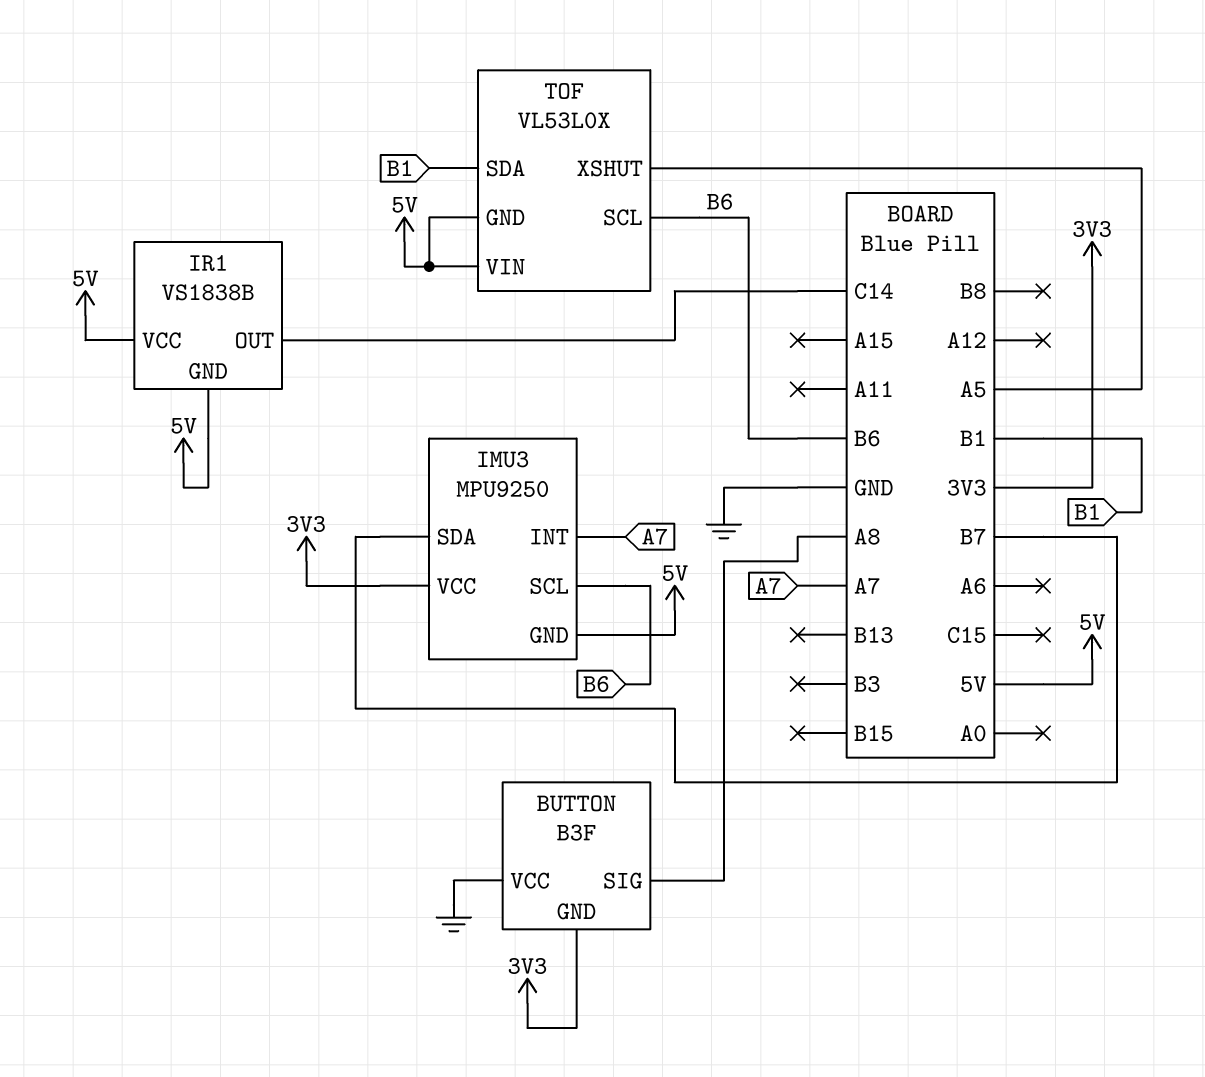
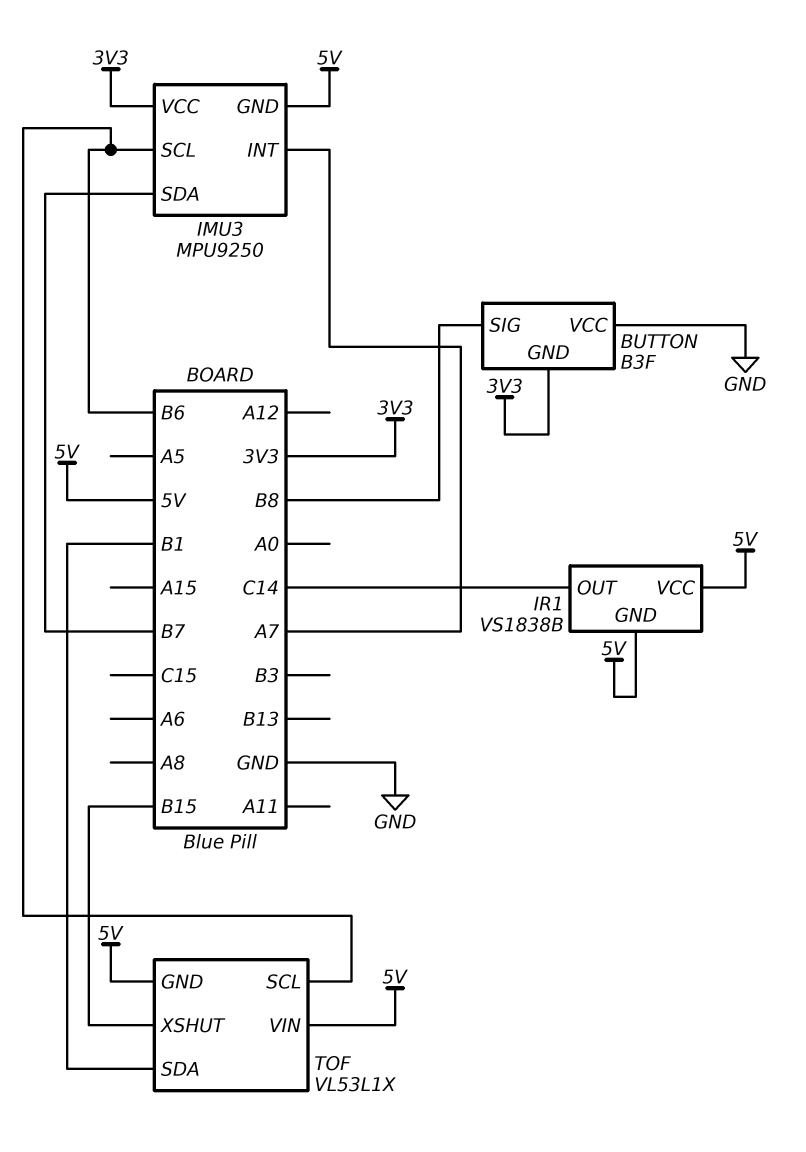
BUTTON pin SIG: A8 -> B8
TOF: VL53L0X -> VL53L1X
TOF pin XSHUT: A5 -> B15

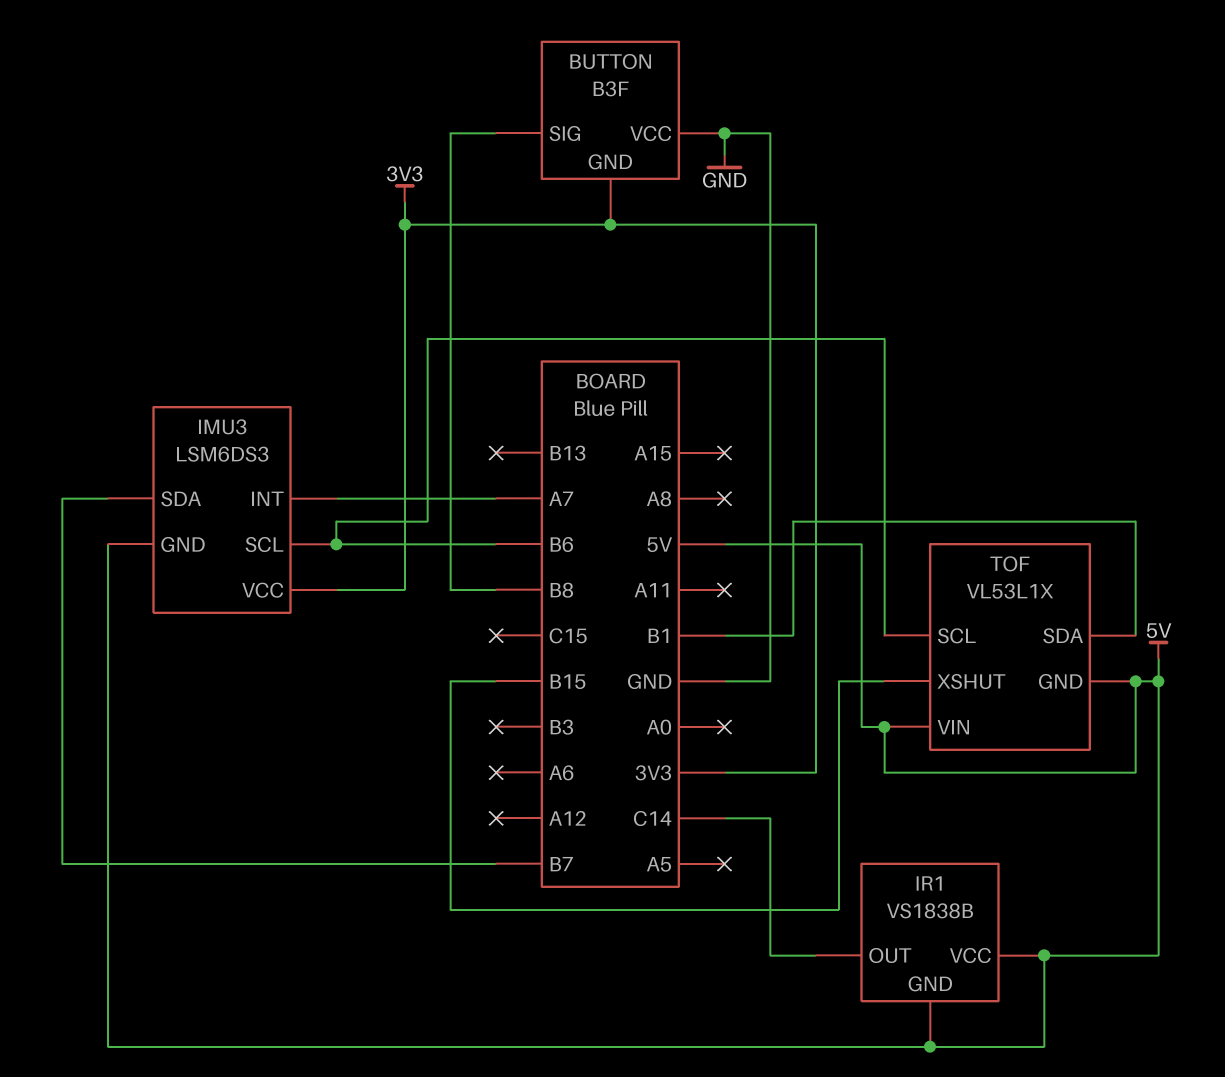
IMU3: MPU9250 -> LSM6DS3

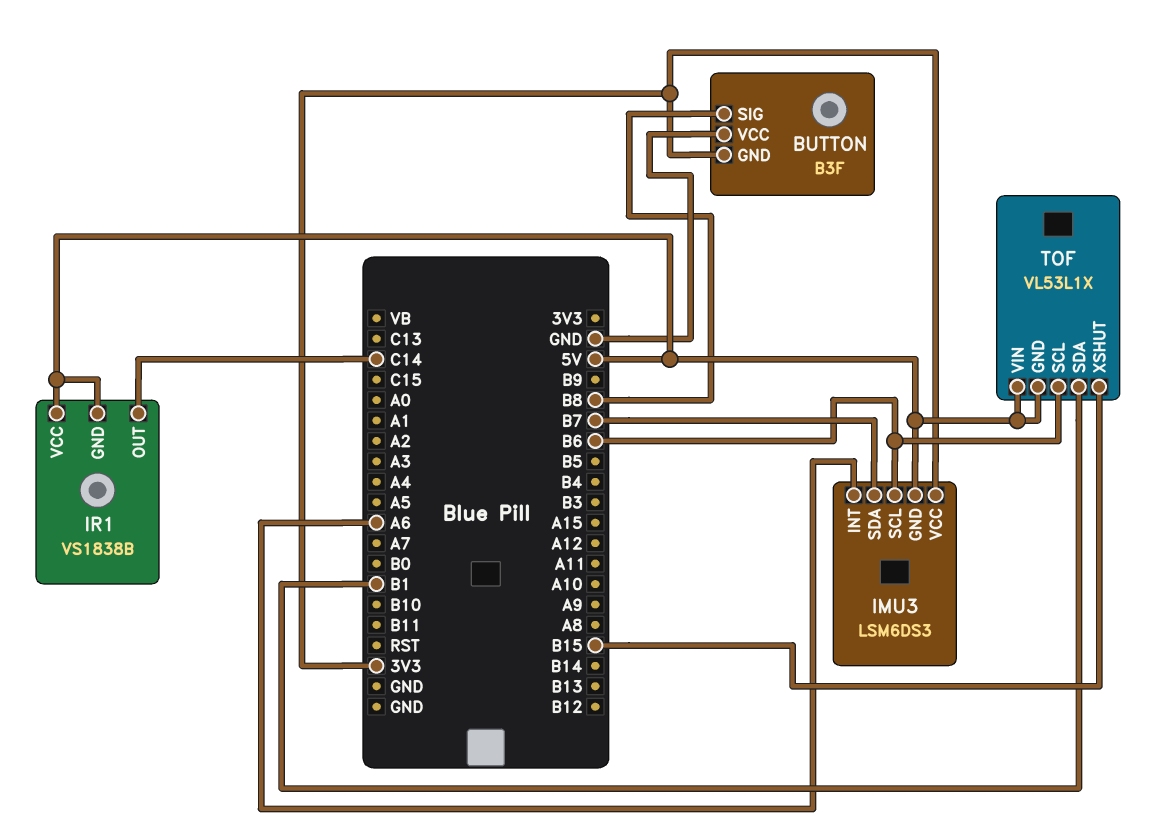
IMU3 pin INT: A7 -> A6

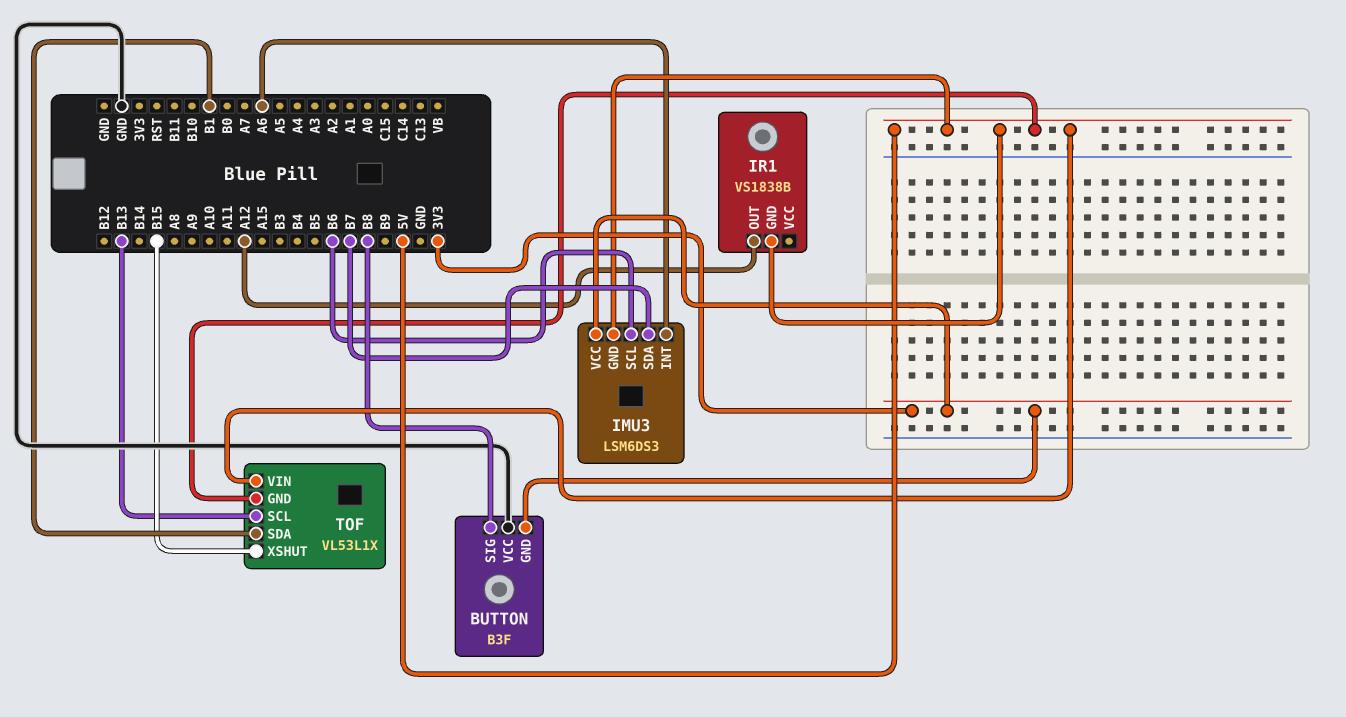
IR1 pin OUT: C14 -> A12
IR1 pin VCC: 5V -> none
TOF pin SCL: B6 -> B13

